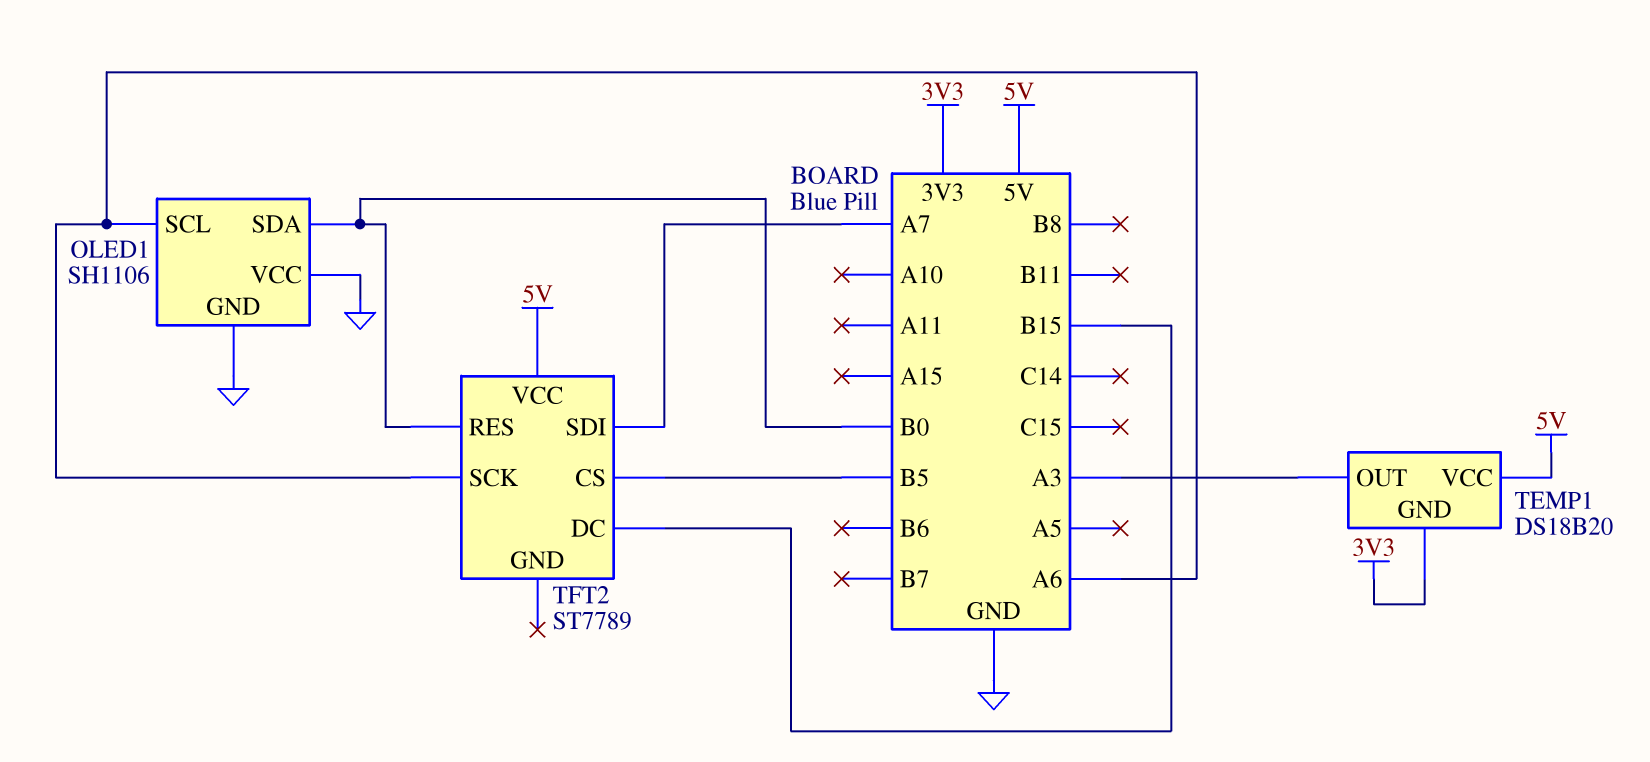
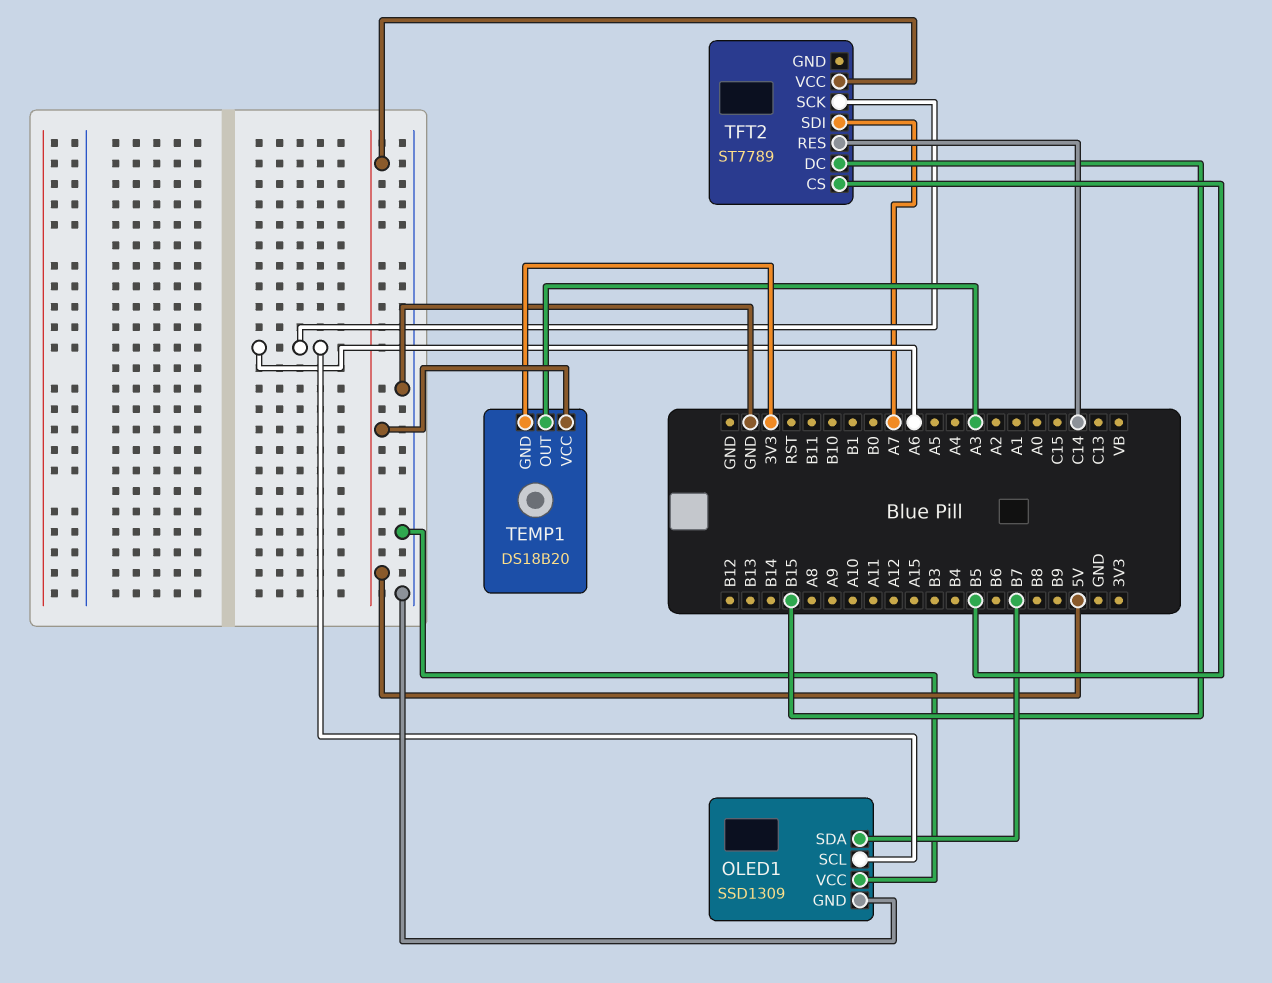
OLED1: SH1106 -> SSD1309
OLED1 pin SDA: B0 -> B7
TFT2 pin RES: B0 -> C14

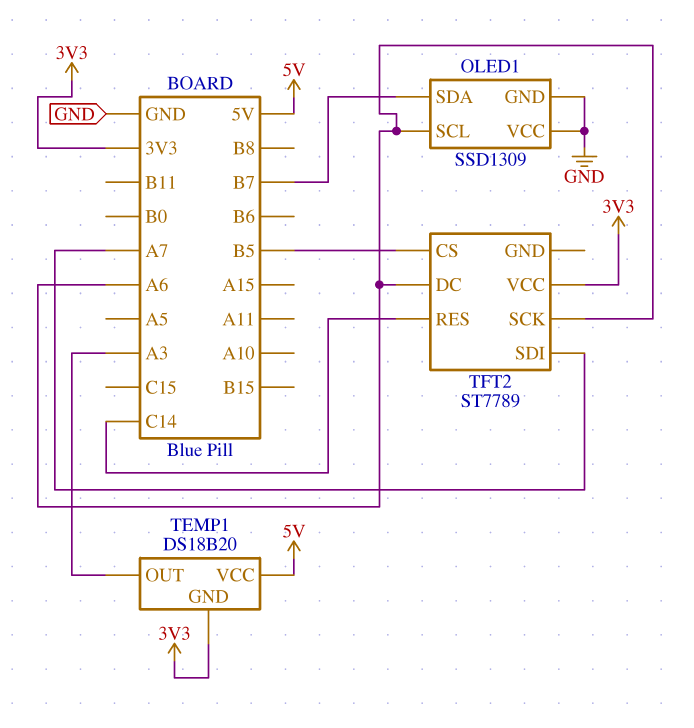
TFT2 pin DC: B15 -> A6
TFT2 pin VCC: 5V -> 3V3

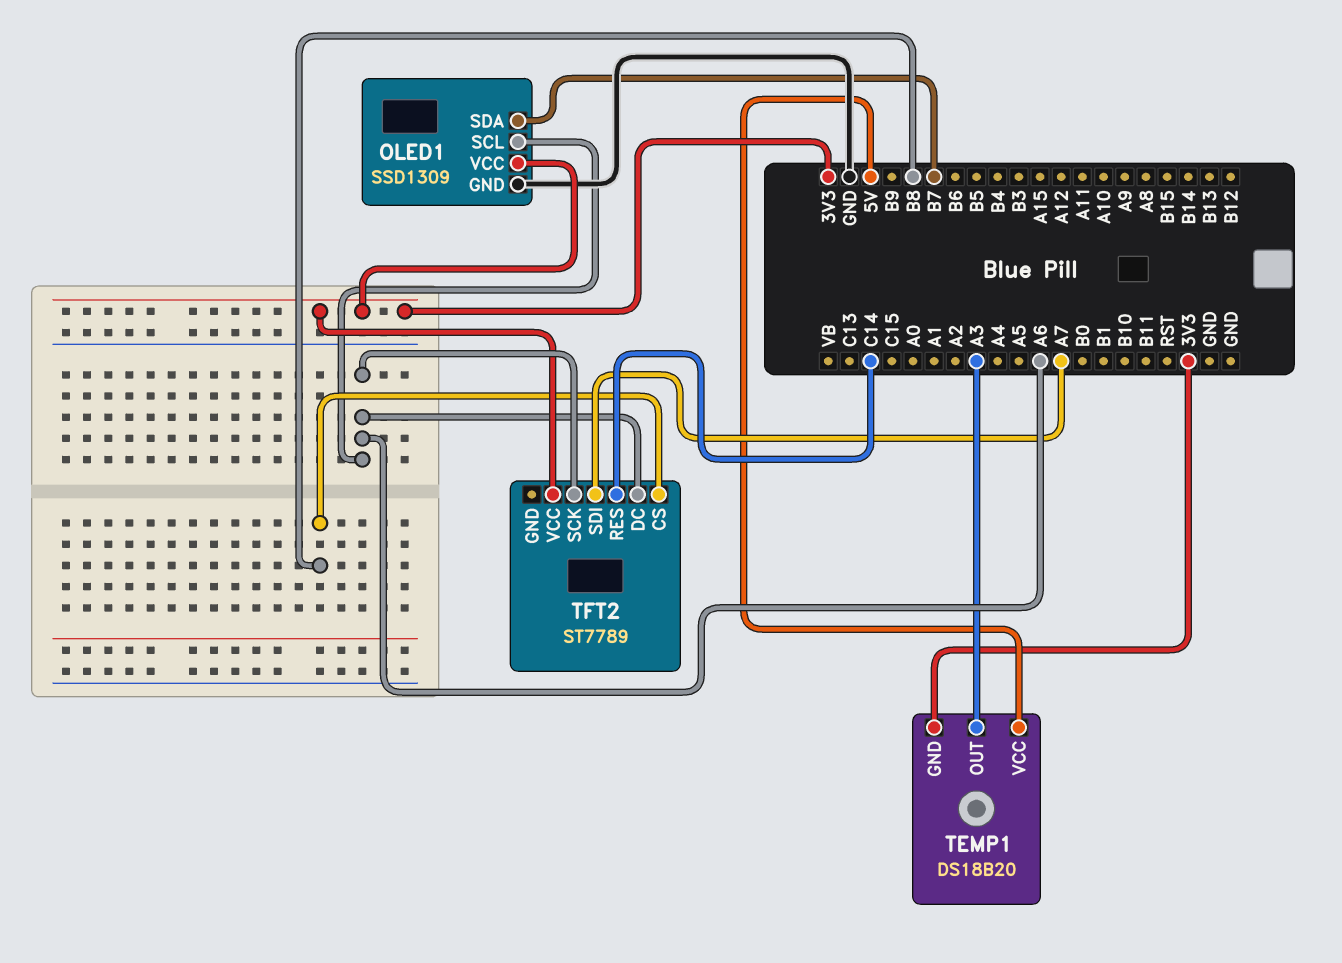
OLED1 pin VCC: GND -> 3V3
TFT2 pin CS: B5 -> B8

